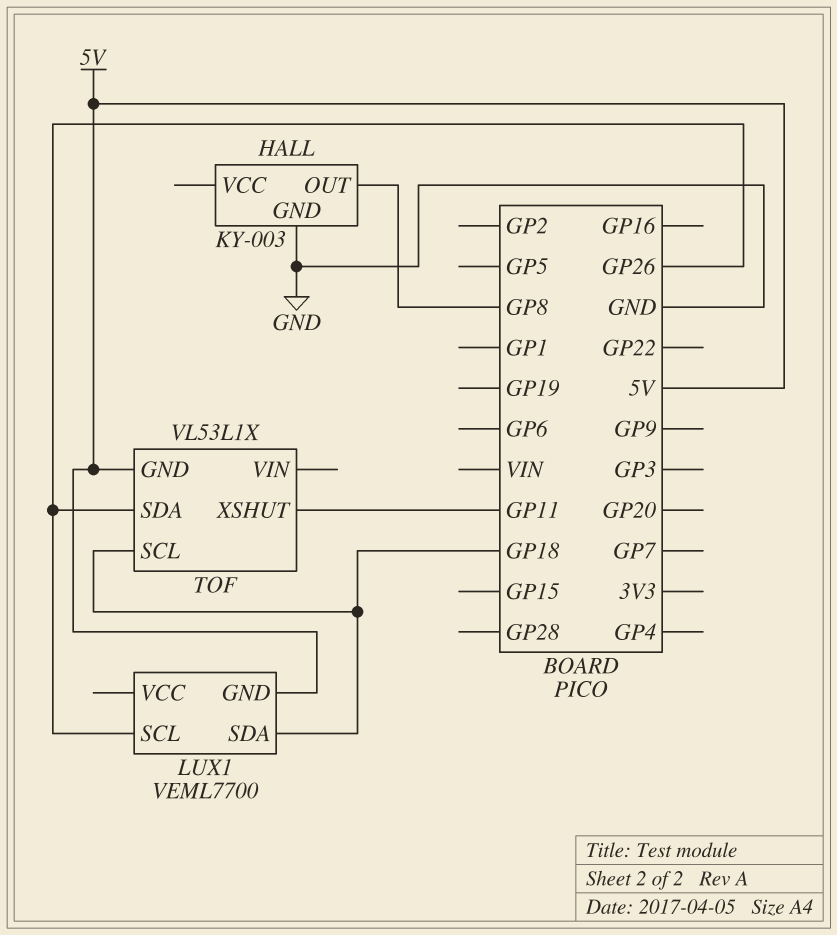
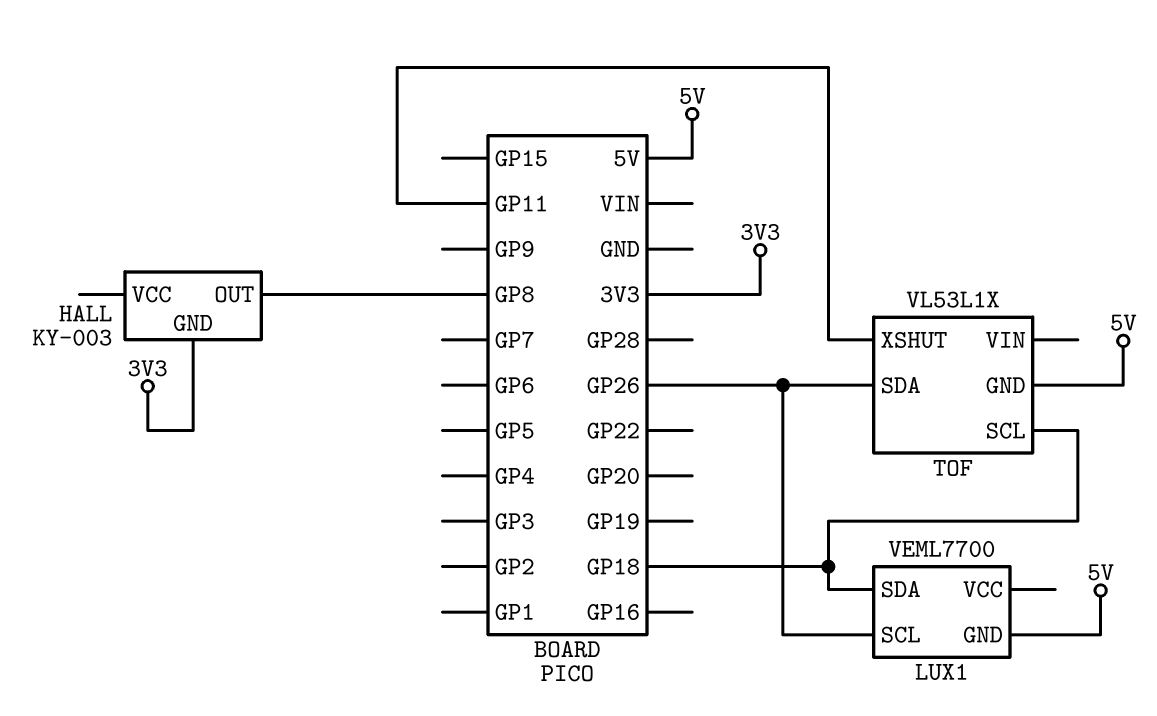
HALL pin GND: GND -> 3V3

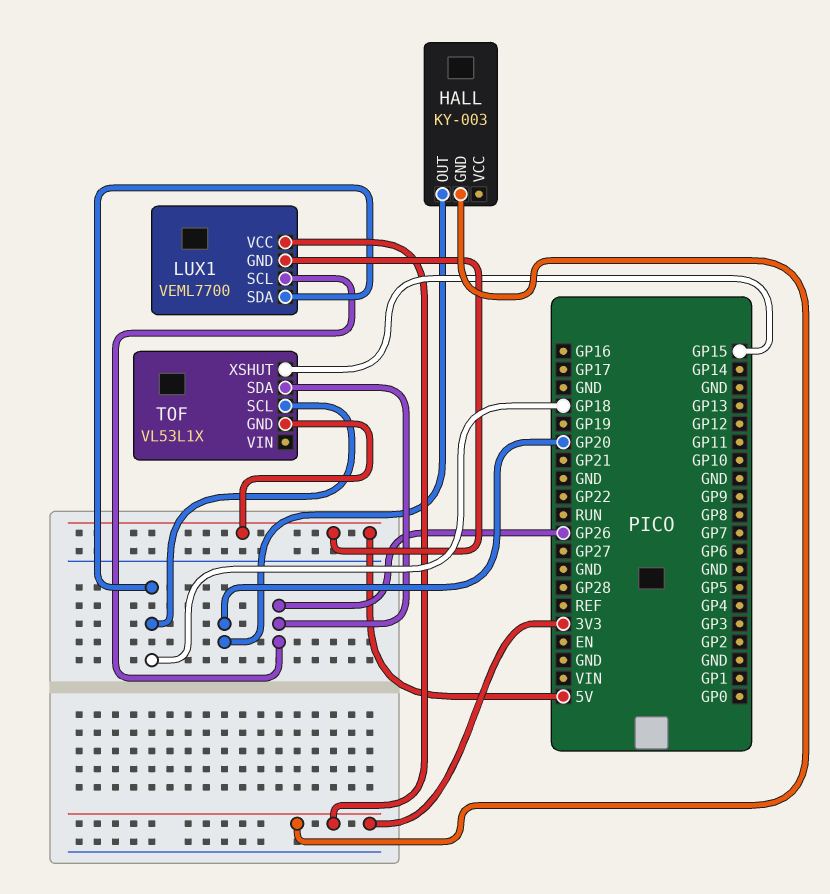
HALL pin OUT: GP8 -> GP20
LUX1 pin VCC: none -> 3V3
TOF pin XSHUT: GP11 -> GP15

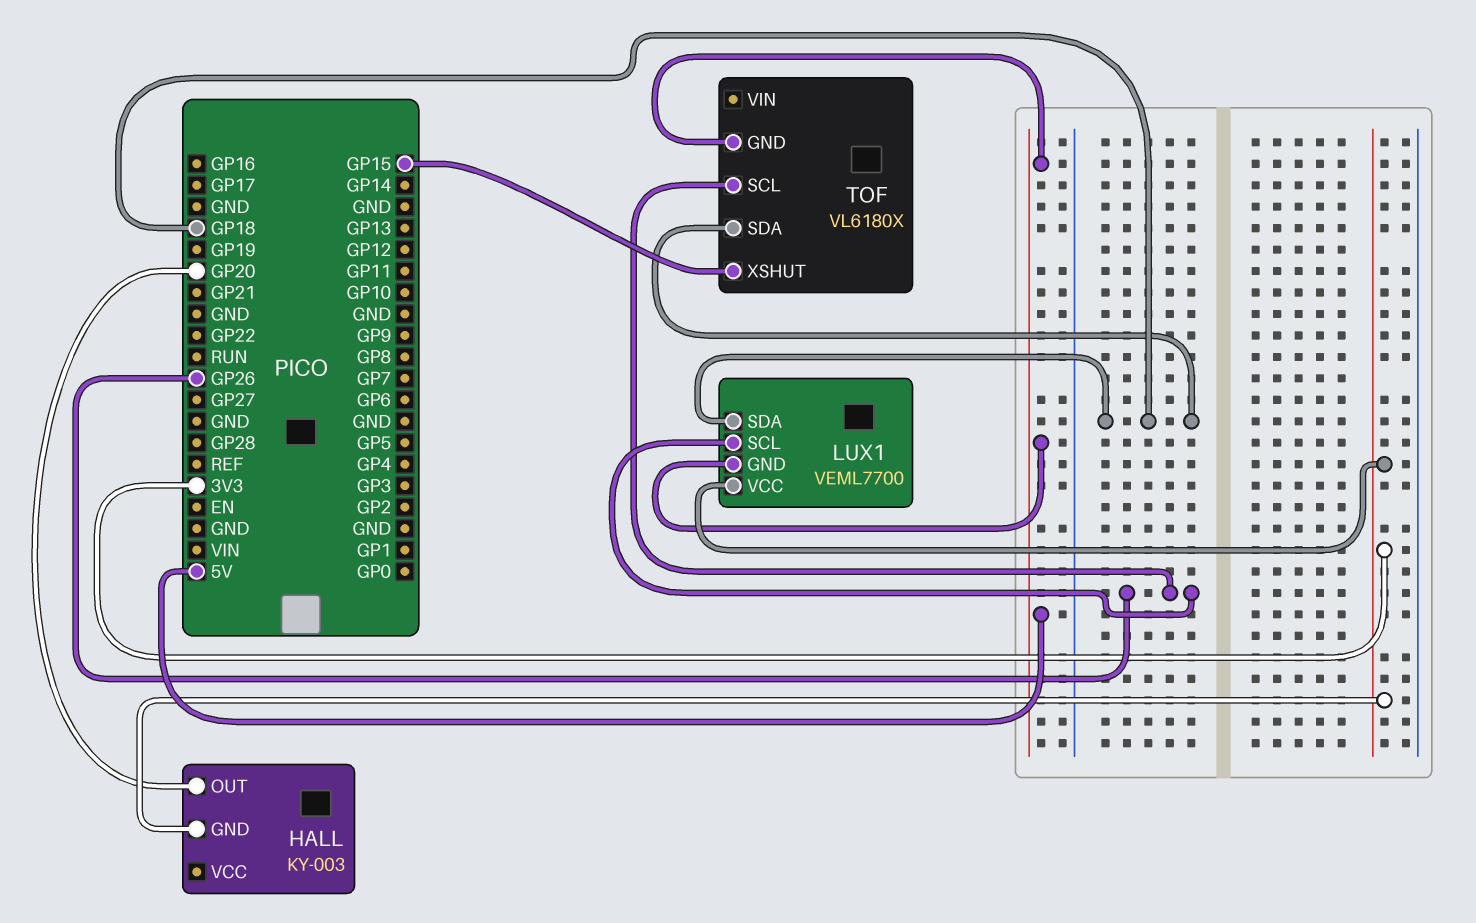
TOF: VL53L1X -> VL6180X
TOF pin SCL: GP18 -> GP26
TOF pin SDA: GP26 -> GP18

